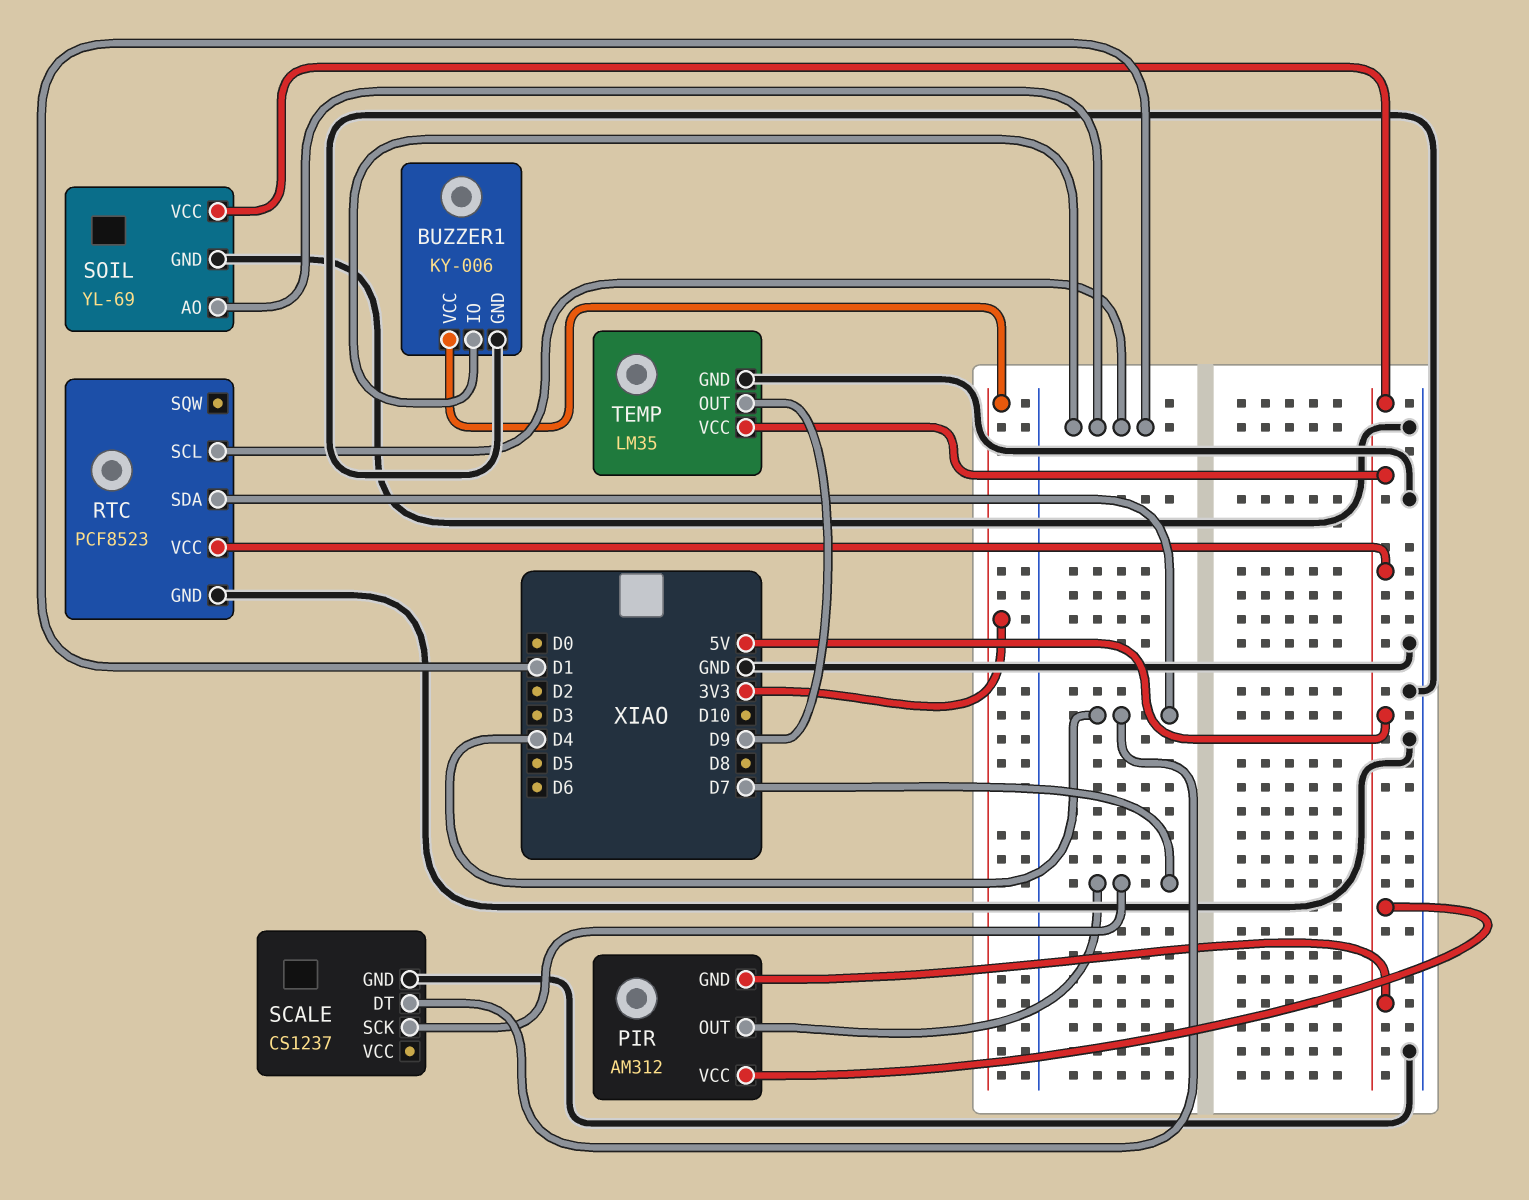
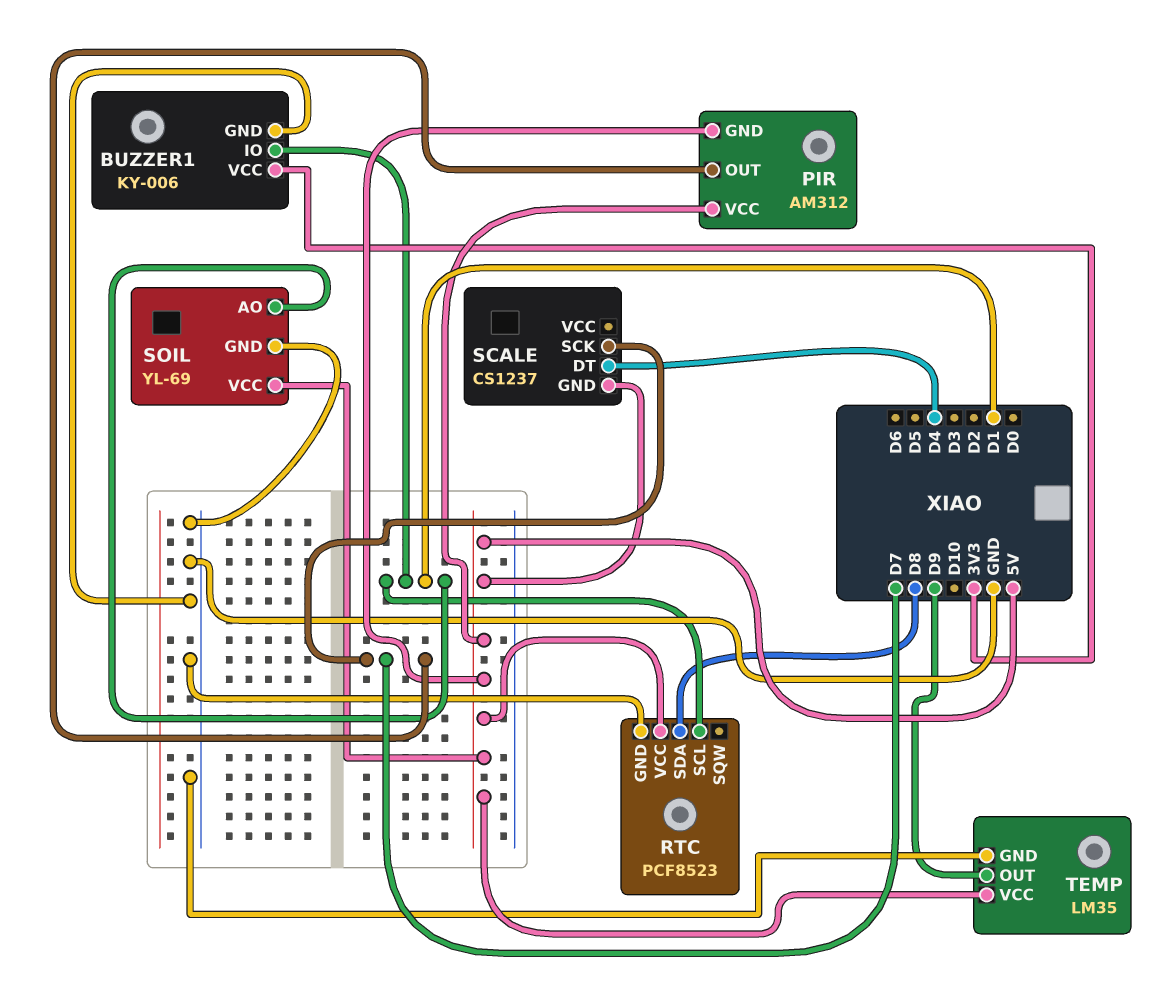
RTC pin SDA: D4 -> D8
SCALE pin GND: GND -> 5V

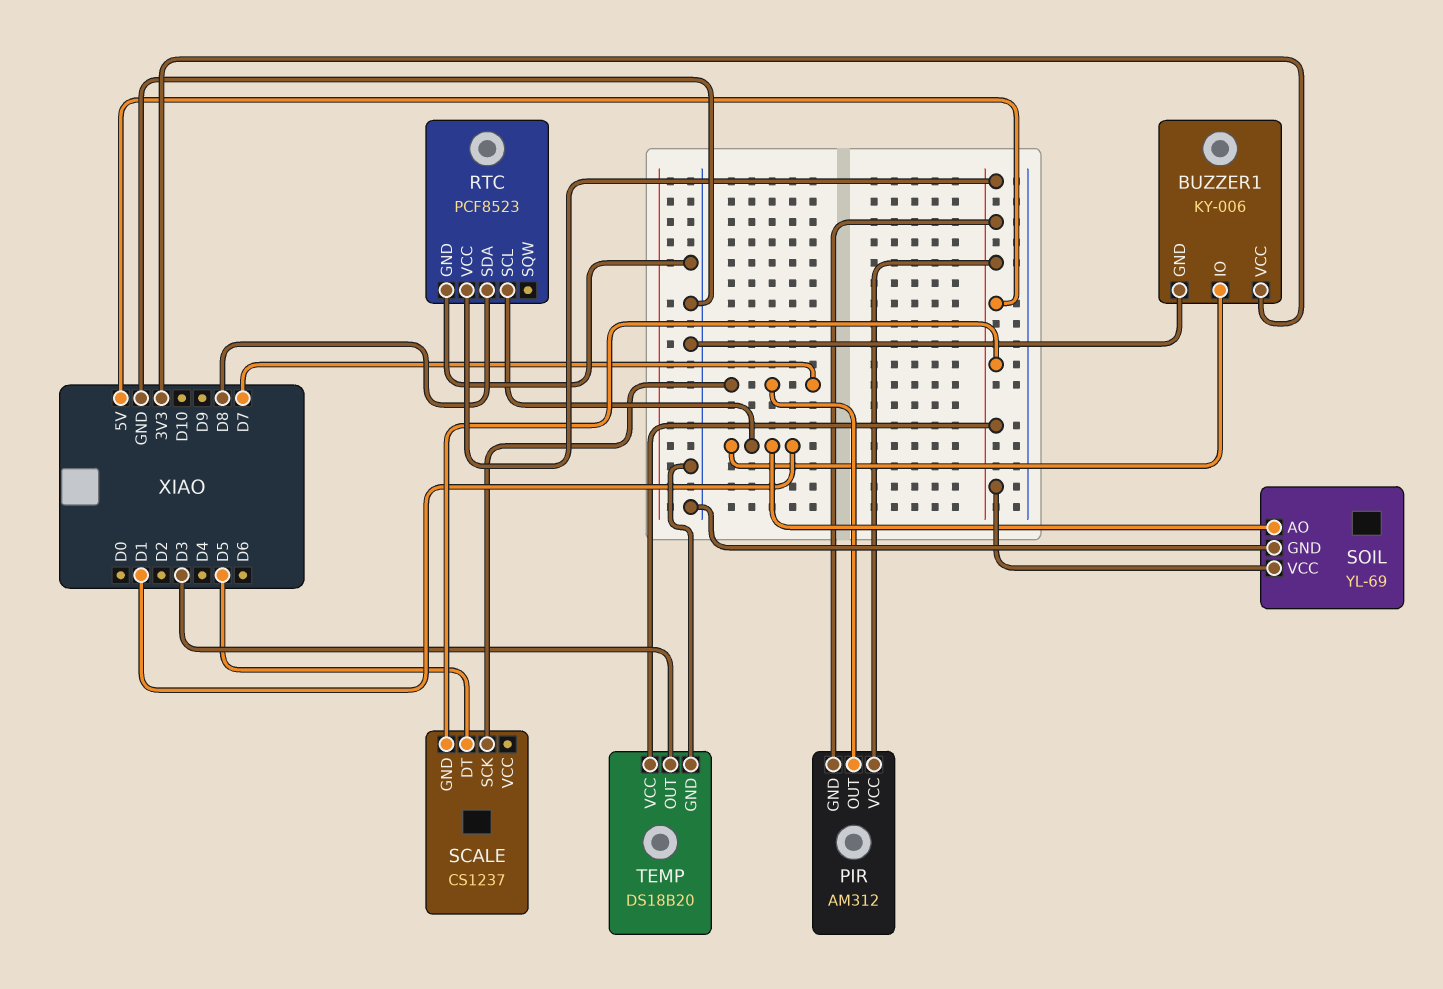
SCALE pin DT: D4 -> D5
TEMP: LM35 -> DS18B20
TEMP pin OUT: D9 -> D3

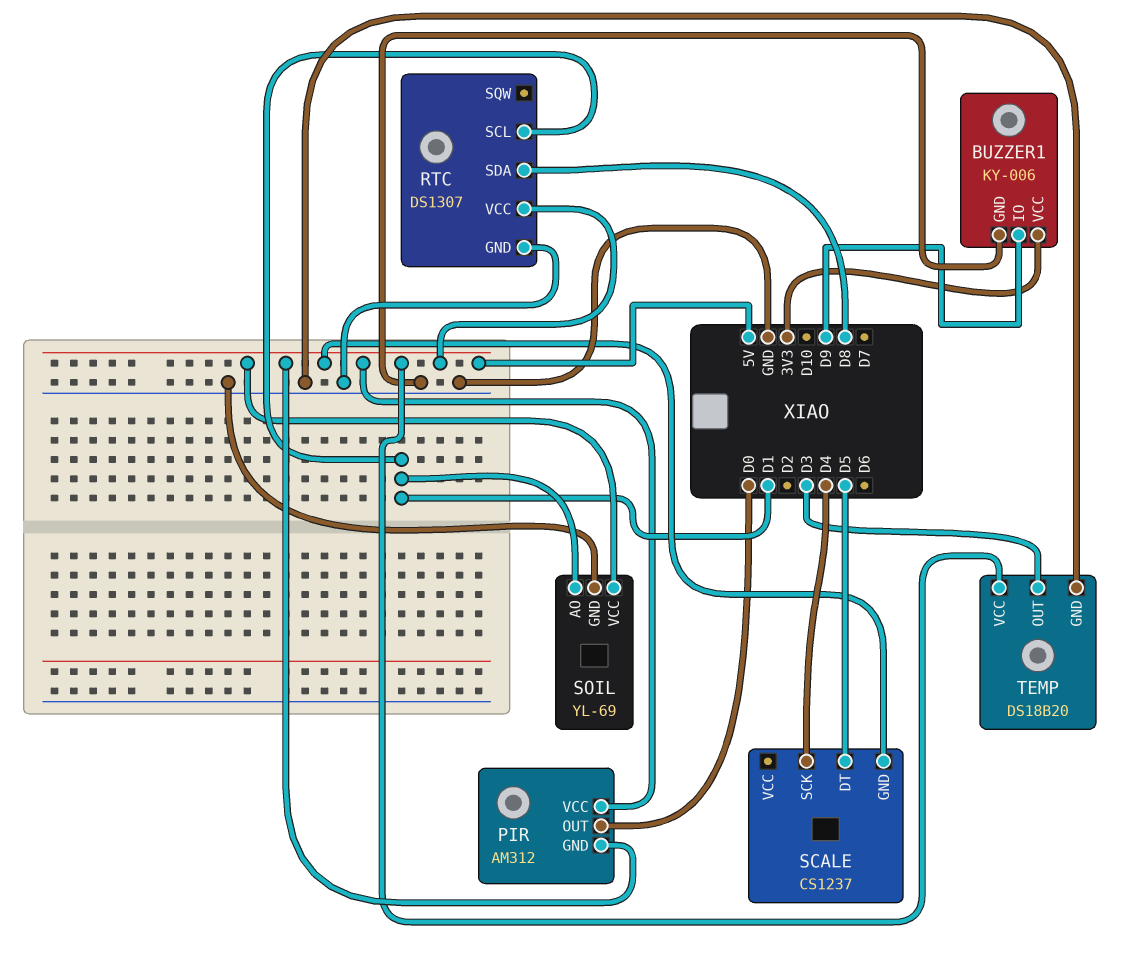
BUZZER1 pin IO: D1 -> D9
PIR pin OUT: D7 -> D0
RTC: PCF8523 -> DS1307
SCALE pin SCK: D7 -> D4

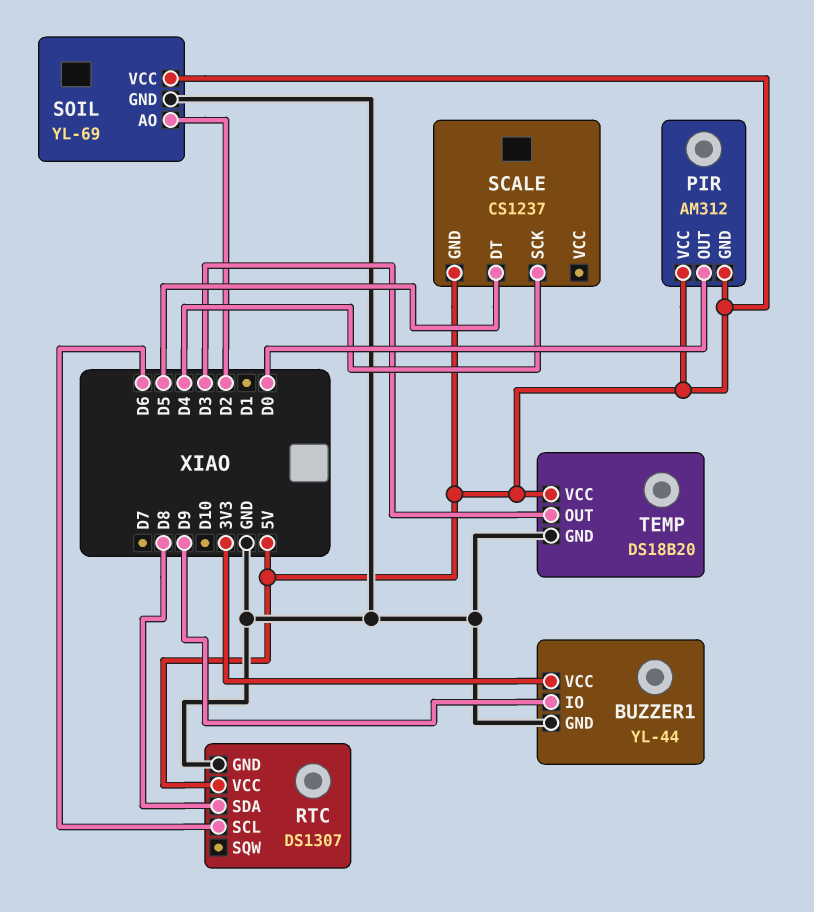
BUZZER1: KY-006 -> YL-44
RTC pin SCL: D1 -> D6
SOIL pin AO: D1 -> D2

